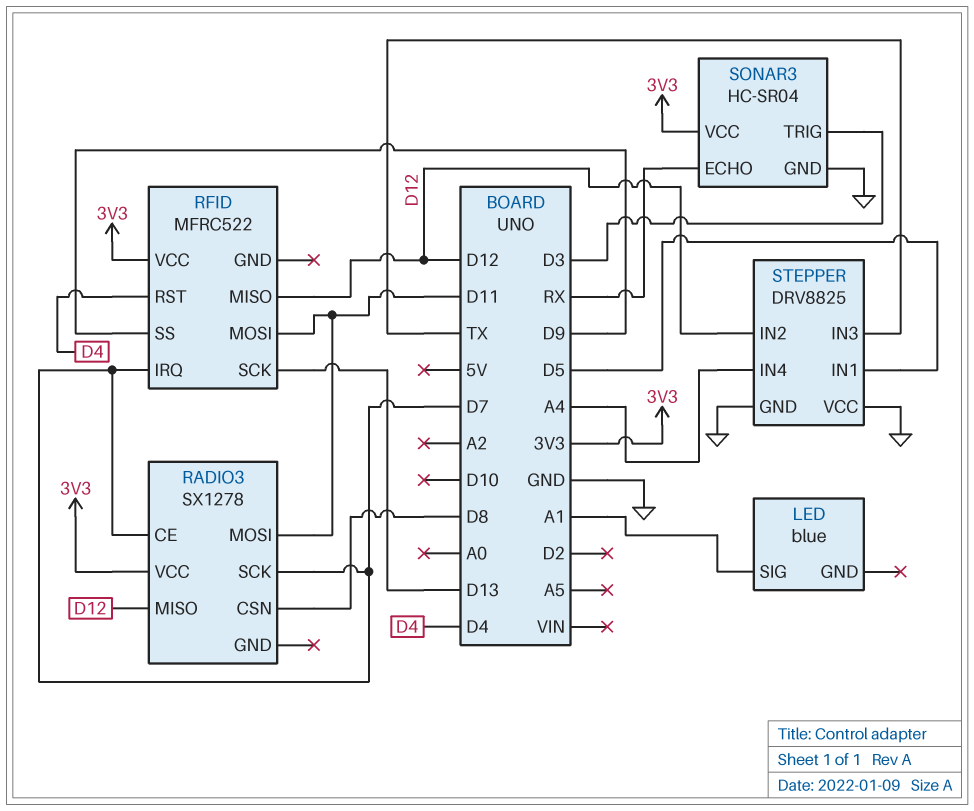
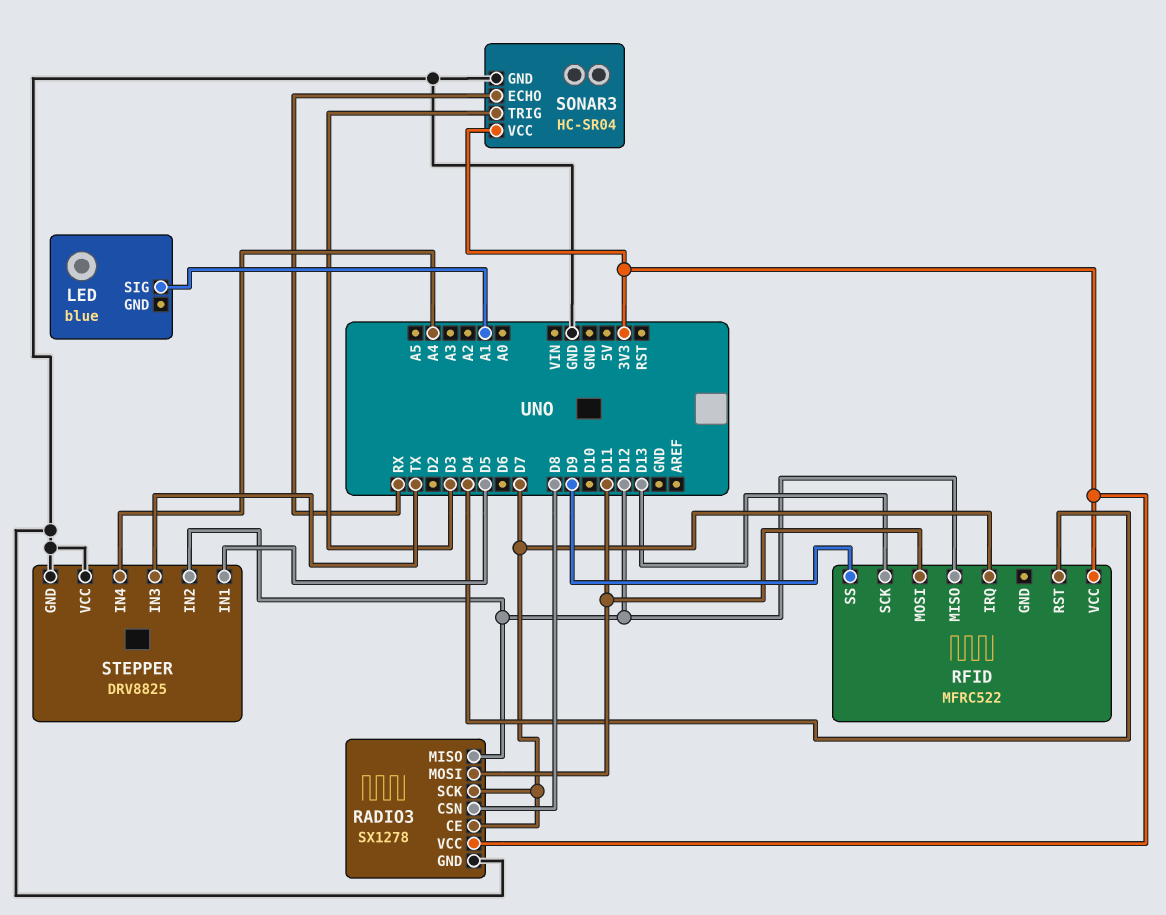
RADIO3 pin GND: none -> GND

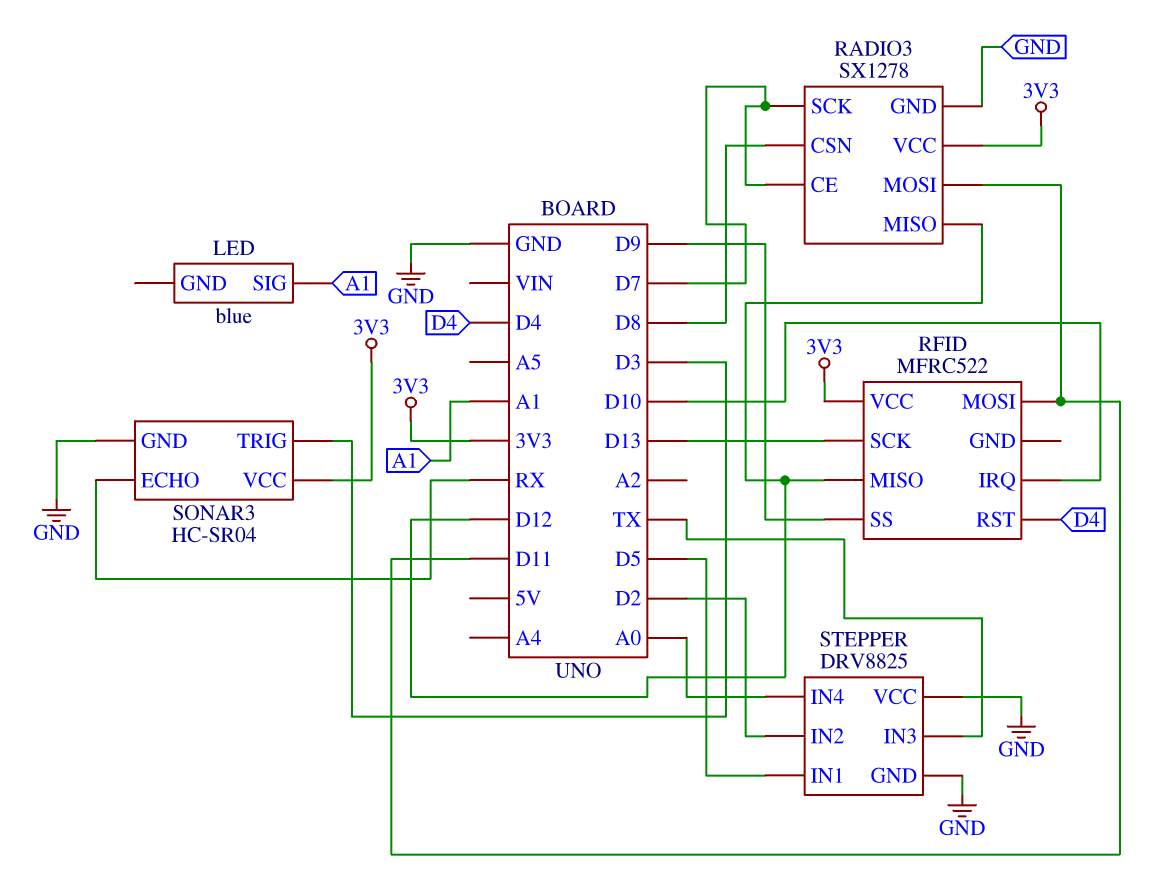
RFID pin IRQ: D7 -> D10
STEPPER pin IN2: D12 -> D2
STEPPER pin IN4: A4 -> A0

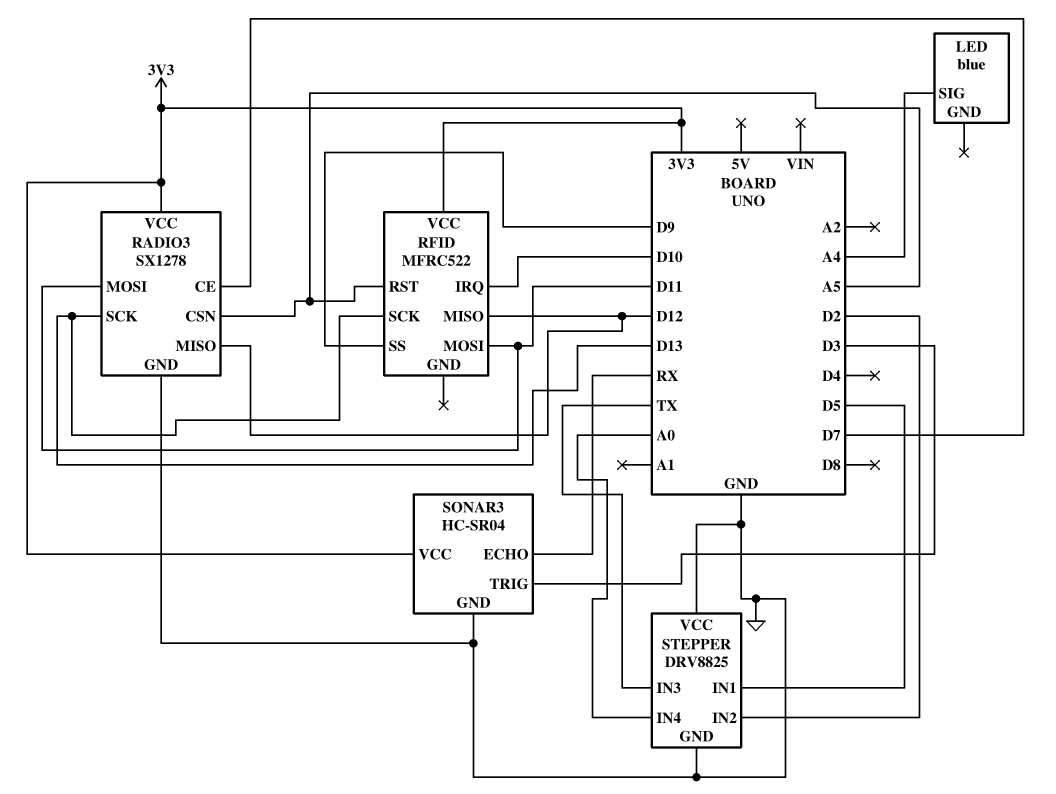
LED pin SIG: A1 -> A4
RADIO3 pin CSN: D8 -> A5
RADIO3 pin SCK: D7 -> D13
RFID pin RST: D4 -> A5

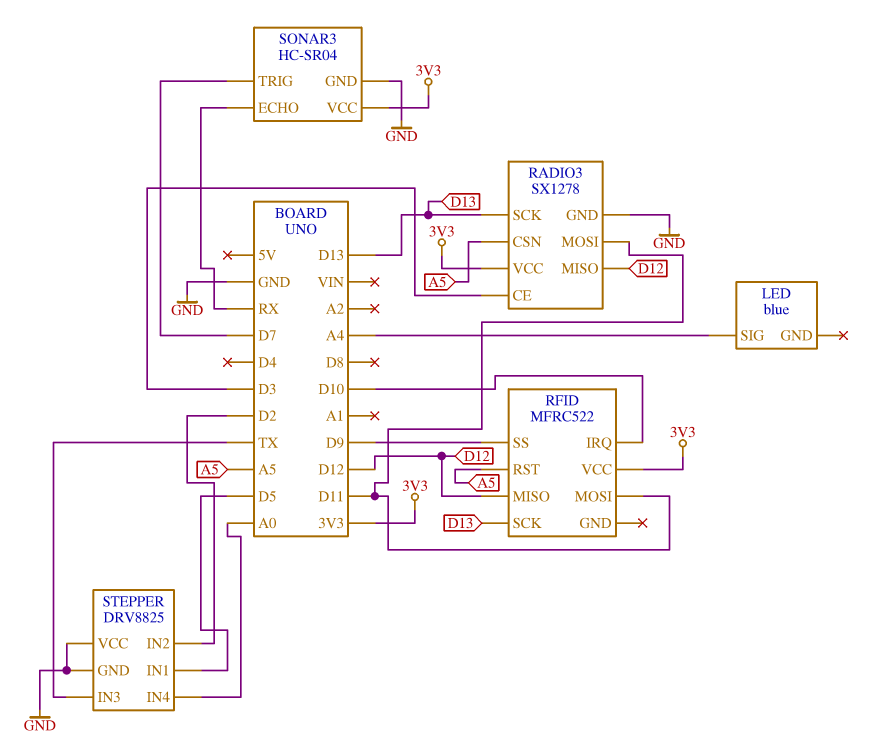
RADIO3 pin CE: D7 -> D3
SONAR3 pin TRIG: D3 -> D7

